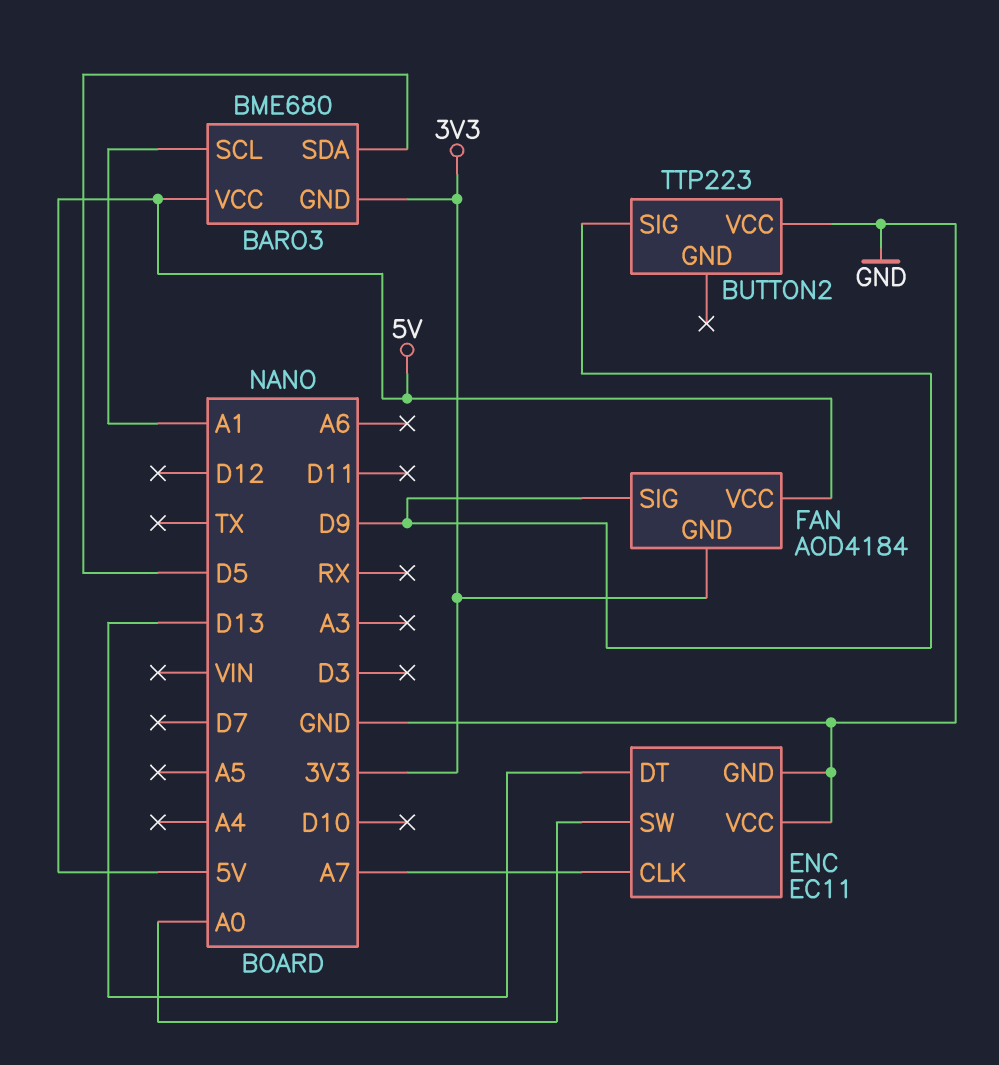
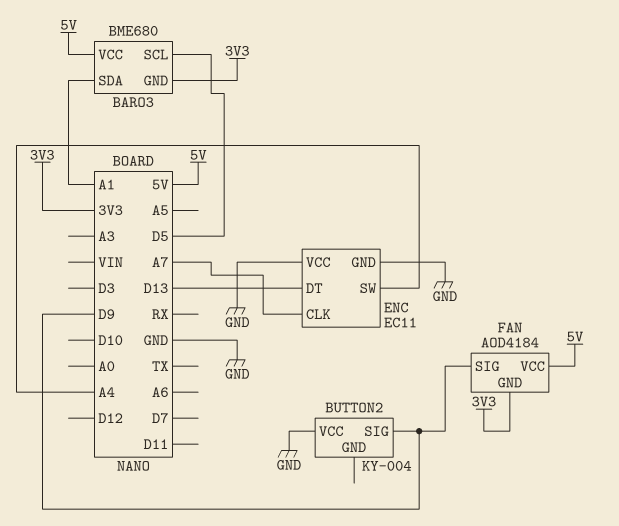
BARO3 pin SCL: A1 -> D5
BARO3 pin SDA: D5 -> A1
BUTTON2: TTP223 -> KY-004
ENC pin SW: A0 -> A4

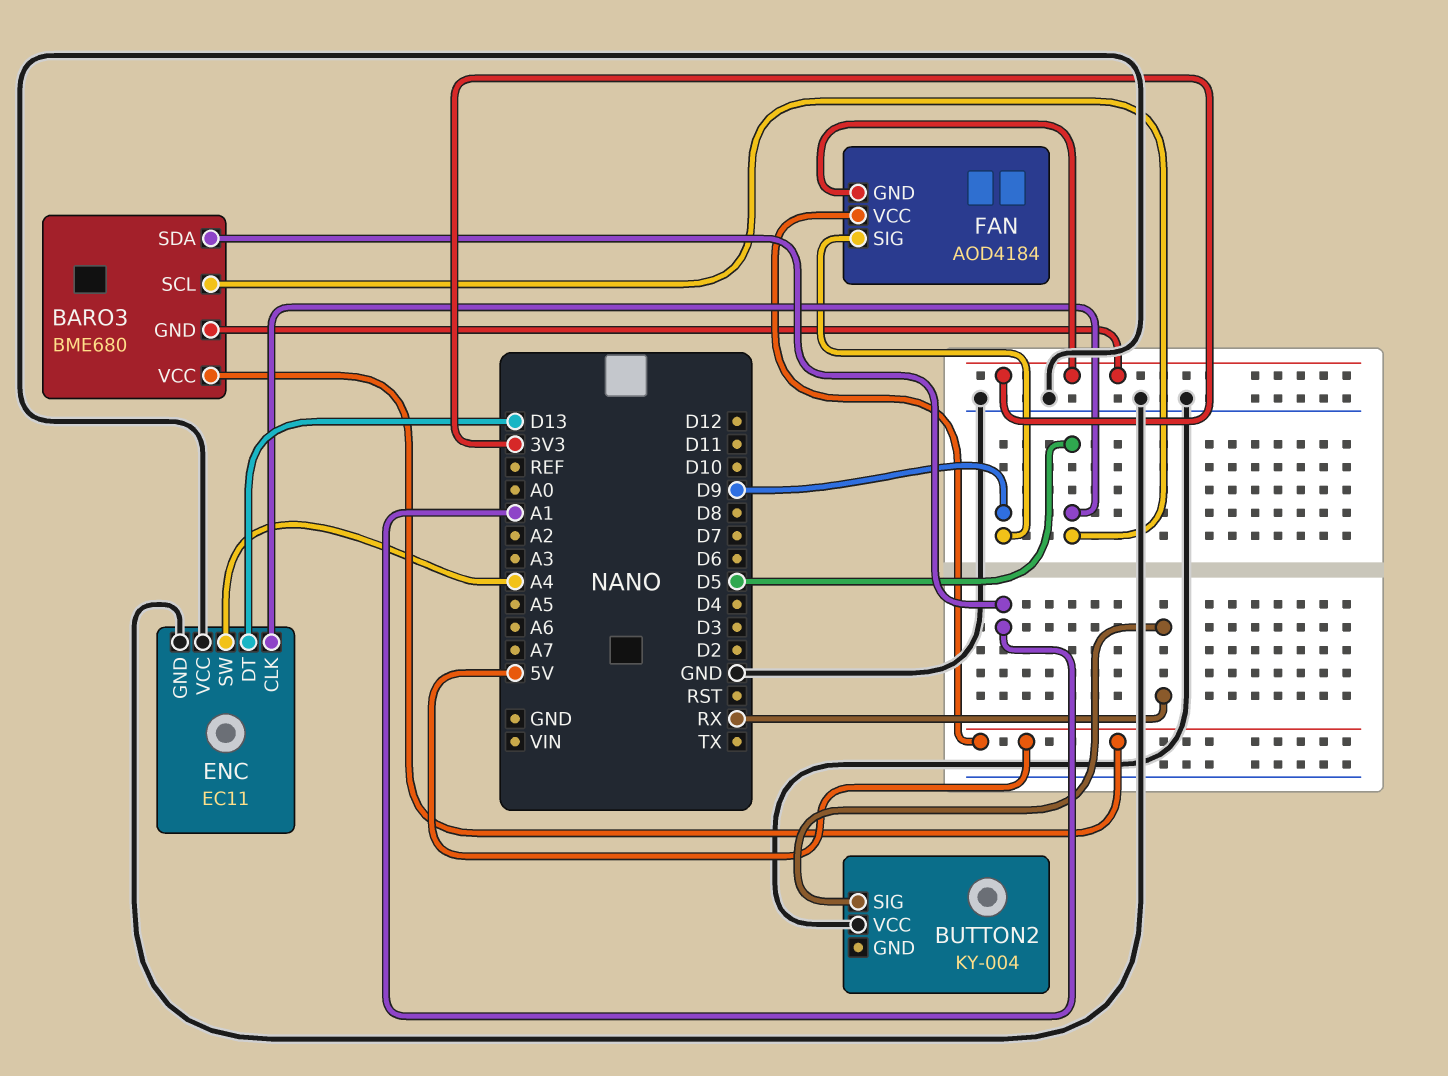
BUTTON2 pin SIG: D9 -> RX
ENC pin CLK: A7 -> D5

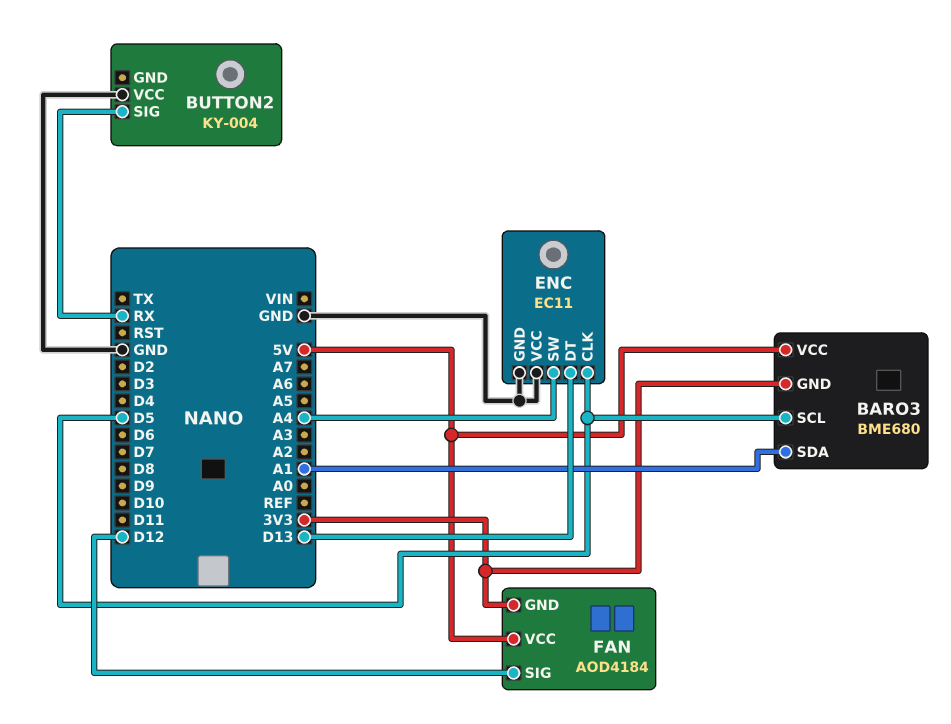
FAN pin SIG: D9 -> D12

